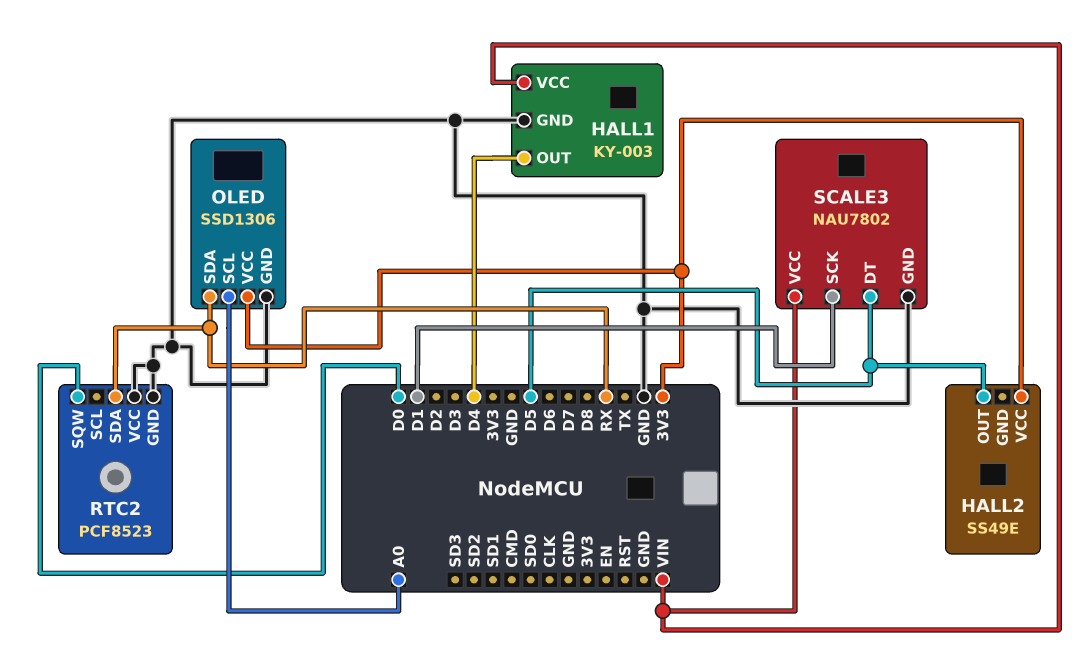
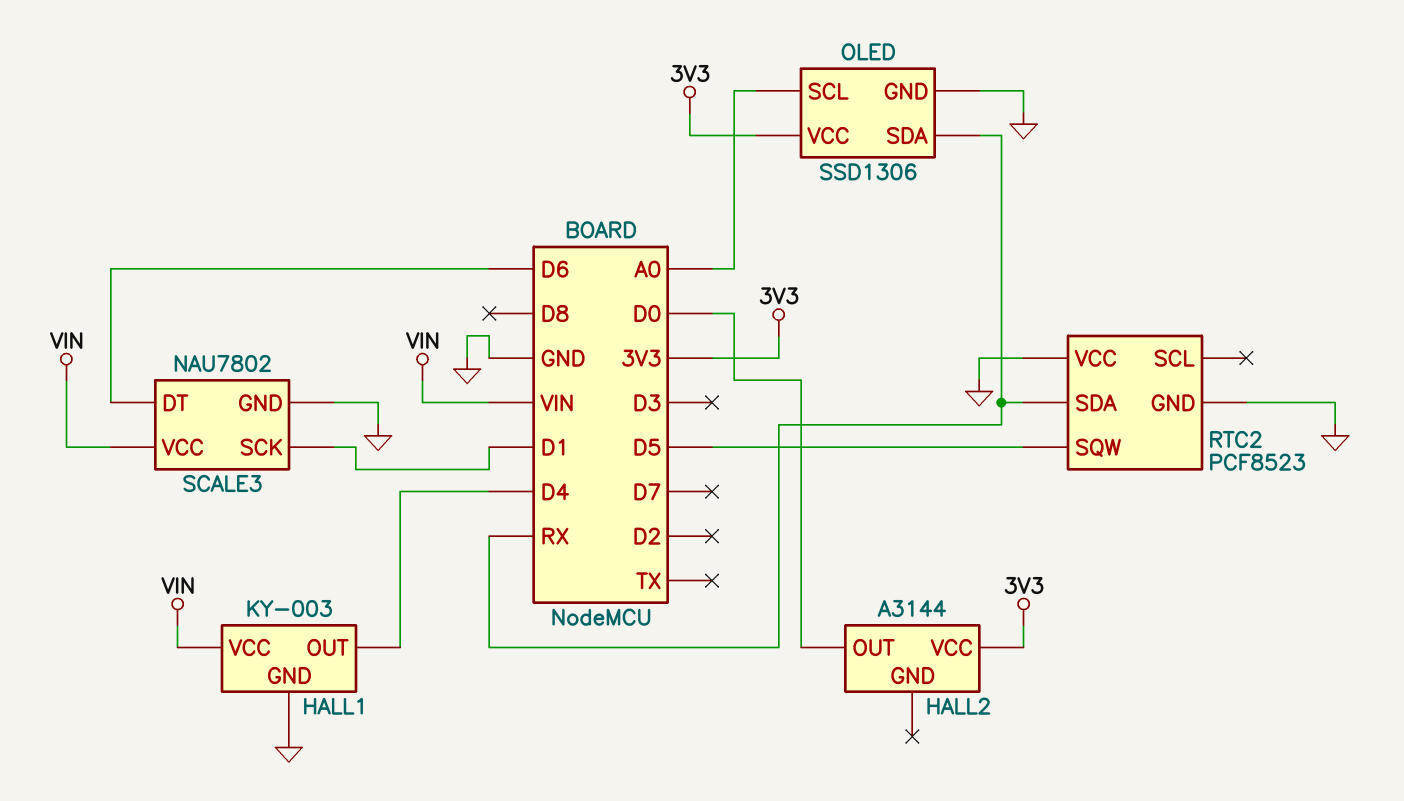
HALL2: SS49E -> A3144
HALL2 pin OUT: D5 -> D0
RTC2 pin SQW: D0 -> D5
SCALE3 pin DT: D5 -> D6

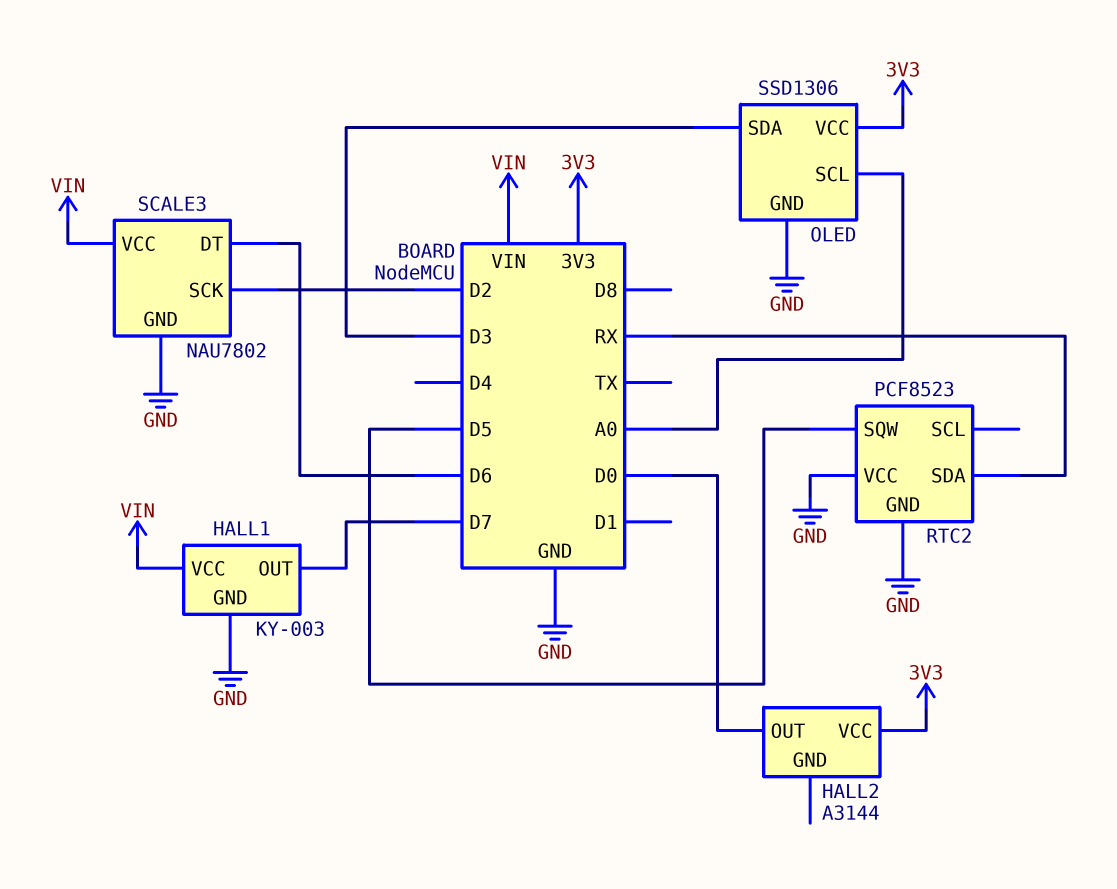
HALL1 pin OUT: D4 -> D7
OLED pin SDA: RX -> D3
SCALE3 pin SCK: D1 -> D2

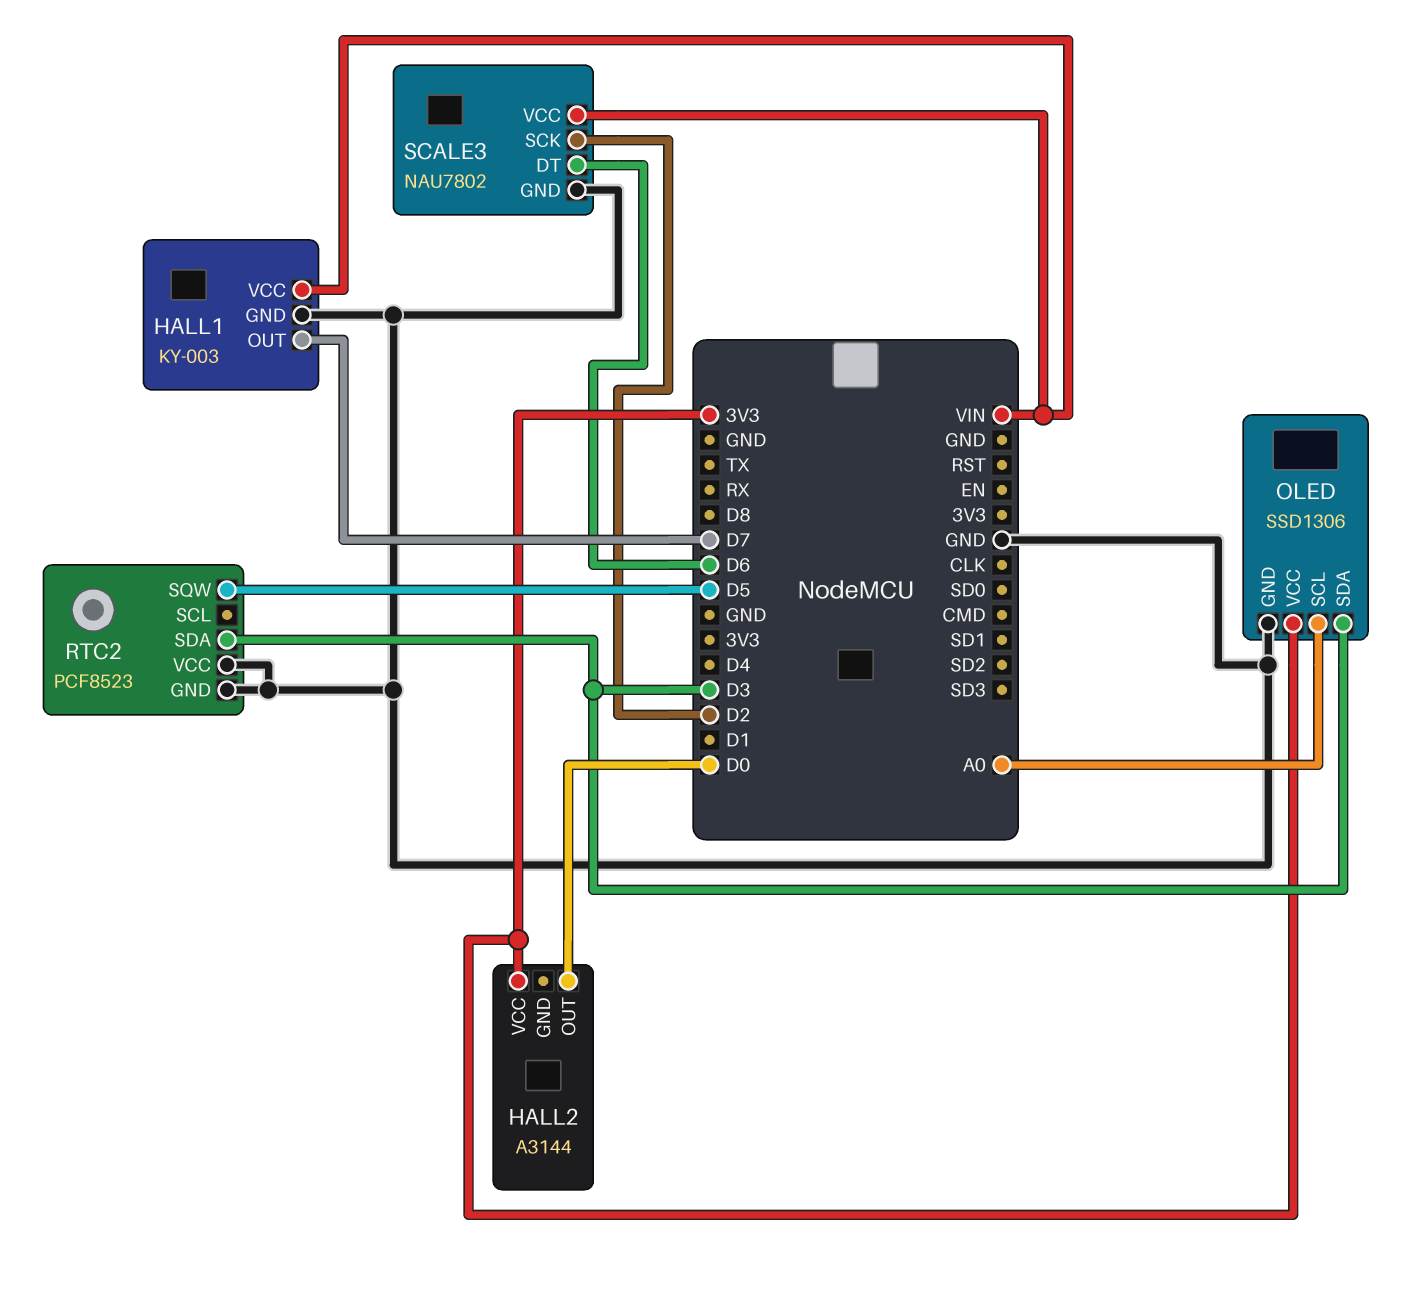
RTC2 pin SDA: RX -> D3

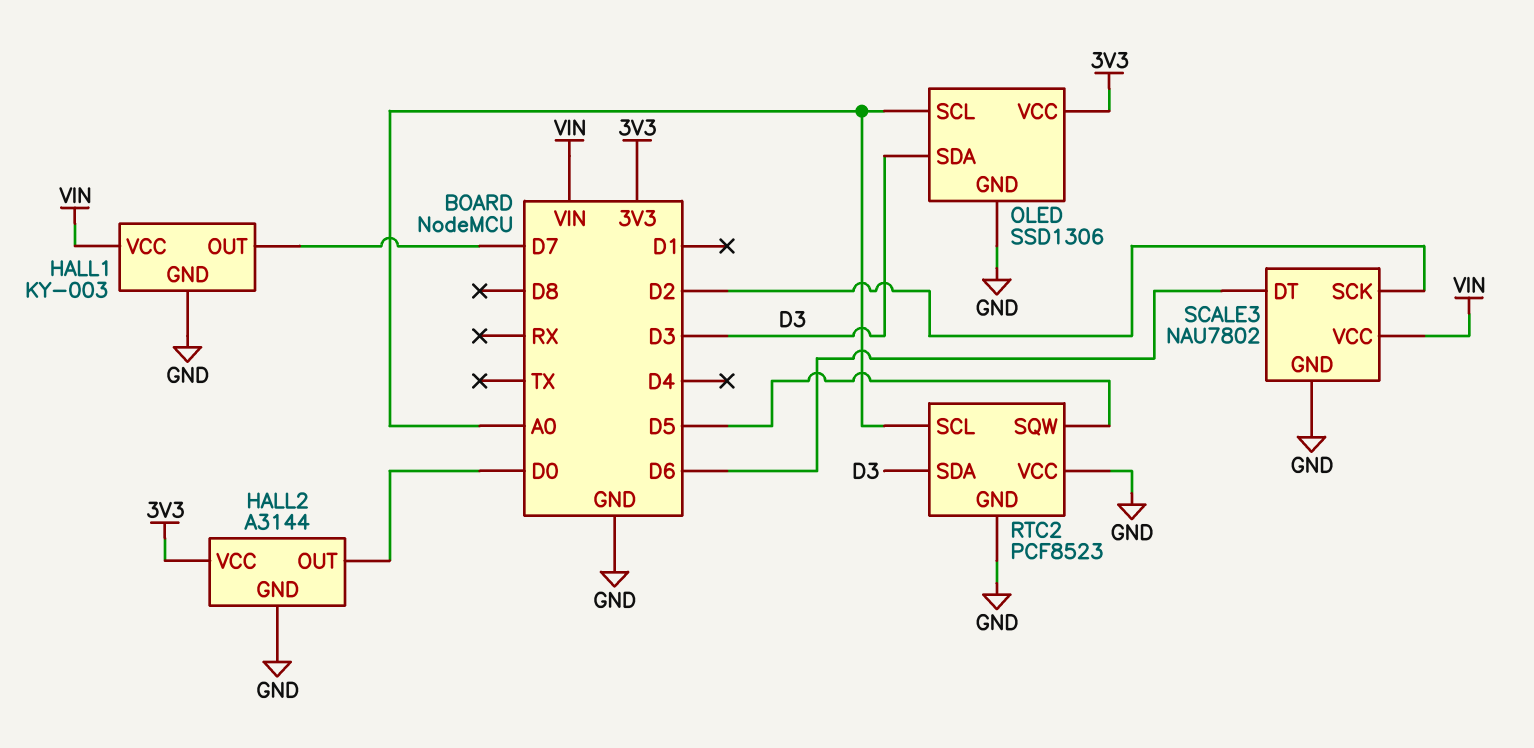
HALL2 pin GND: none -> GND
RTC2 pin SCL: none -> A0

